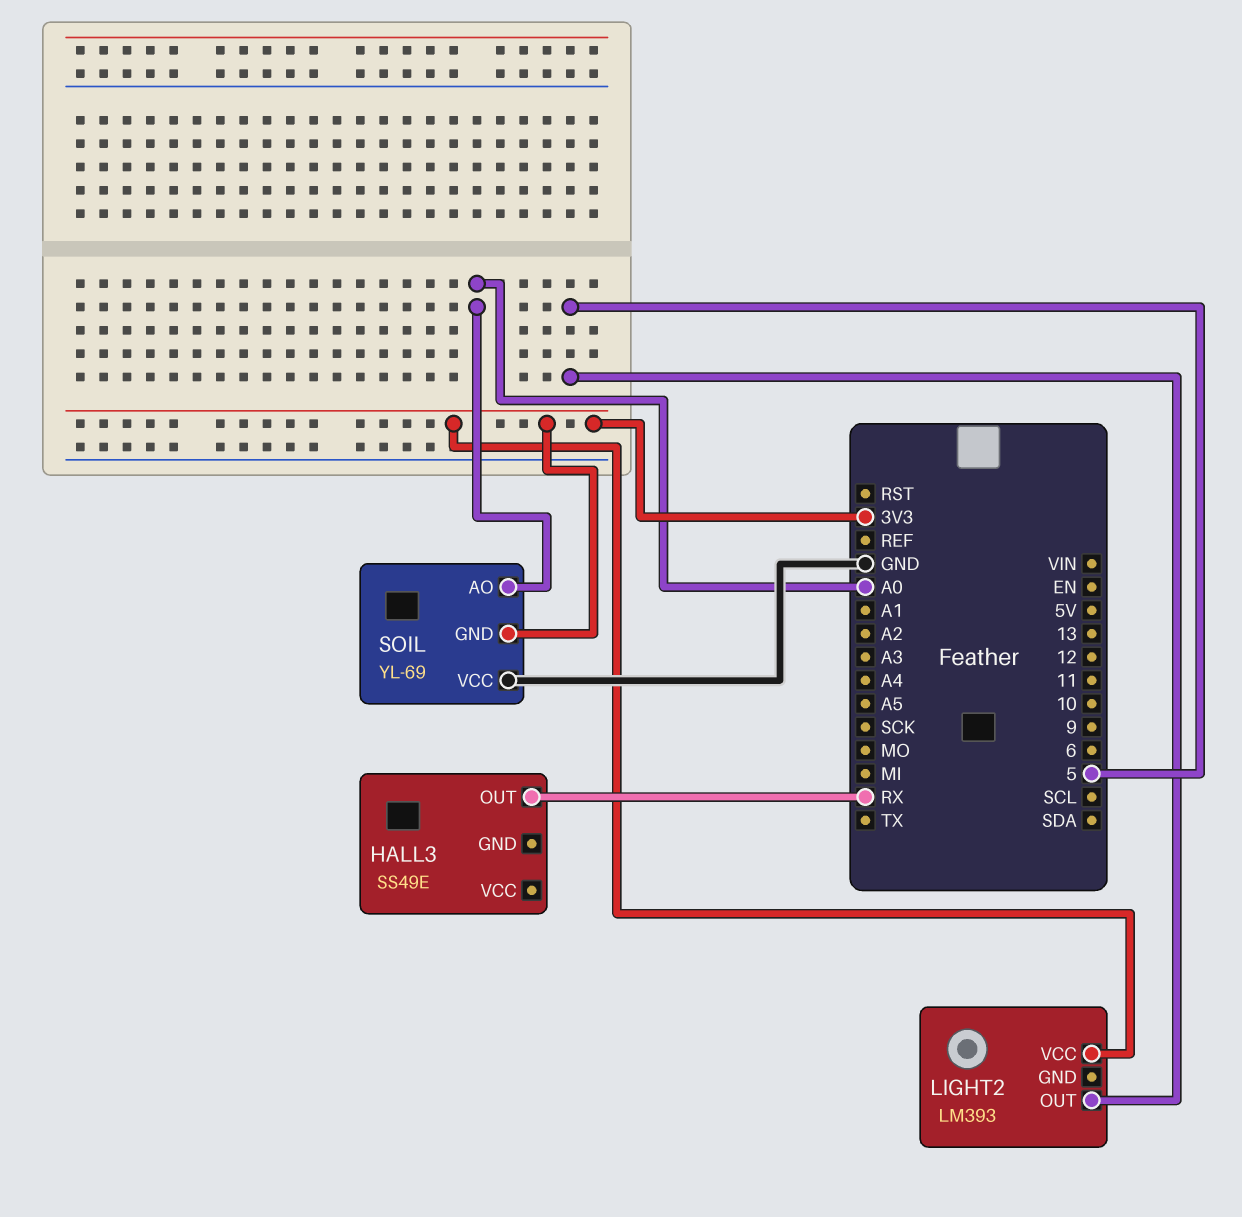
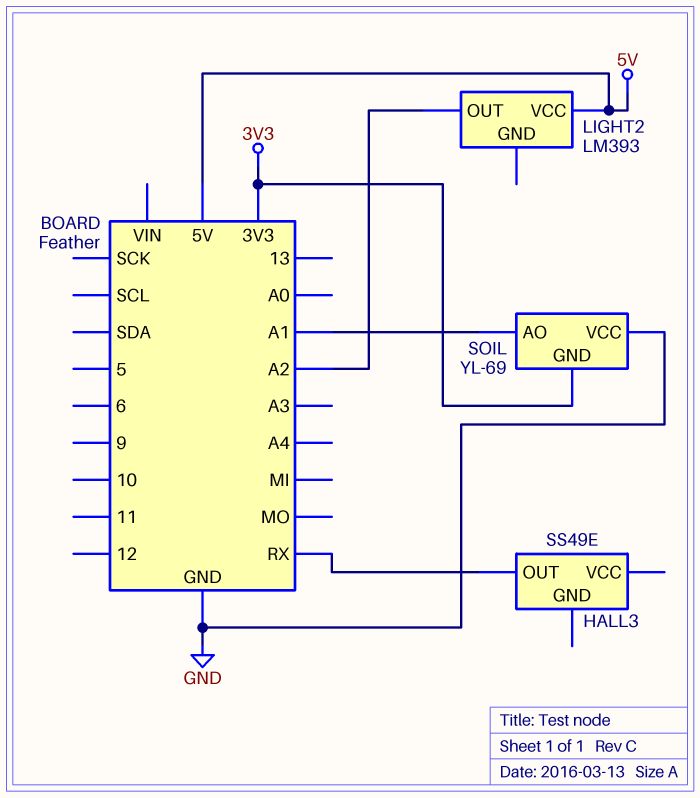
LIGHT2 pin OUT: 5 -> A2
LIGHT2 pin VCC: 3V3 -> 5V
SOIL pin AO: A0 -> A1

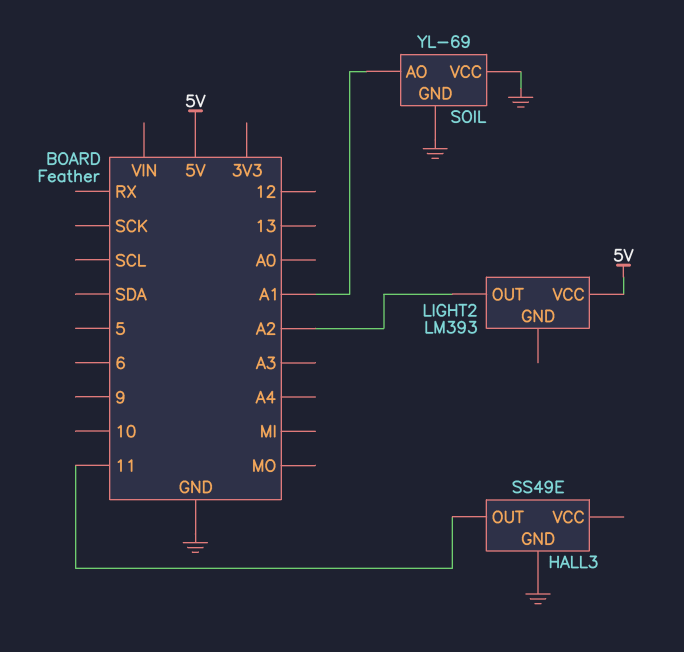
HALL3 pin GND: none -> GND
HALL3 pin OUT: RX -> 11
SOIL pin GND: 3V3 -> GND

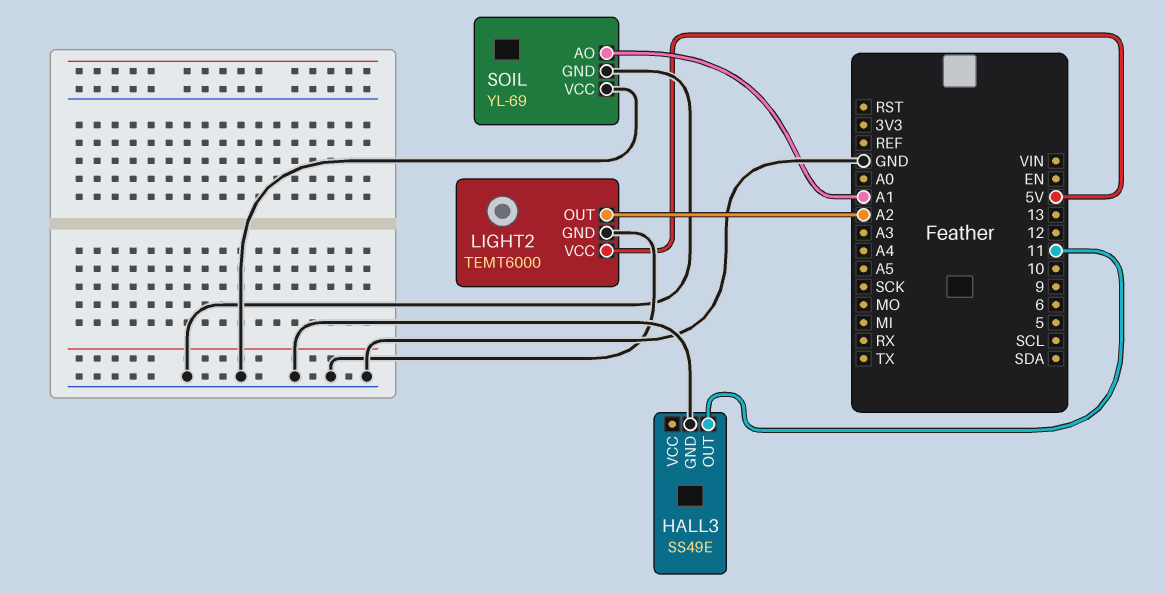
LIGHT2: LM393 -> TEMT6000
LIGHT2 pin GND: none -> GND

